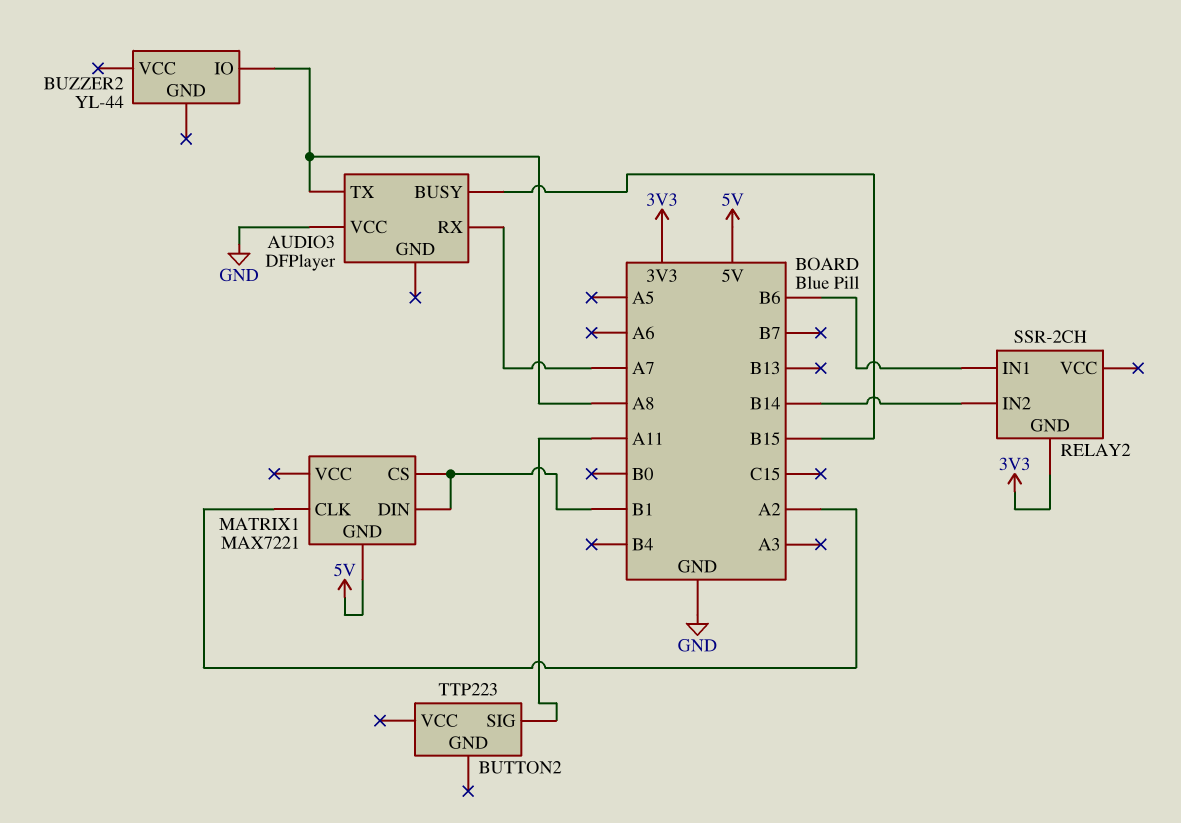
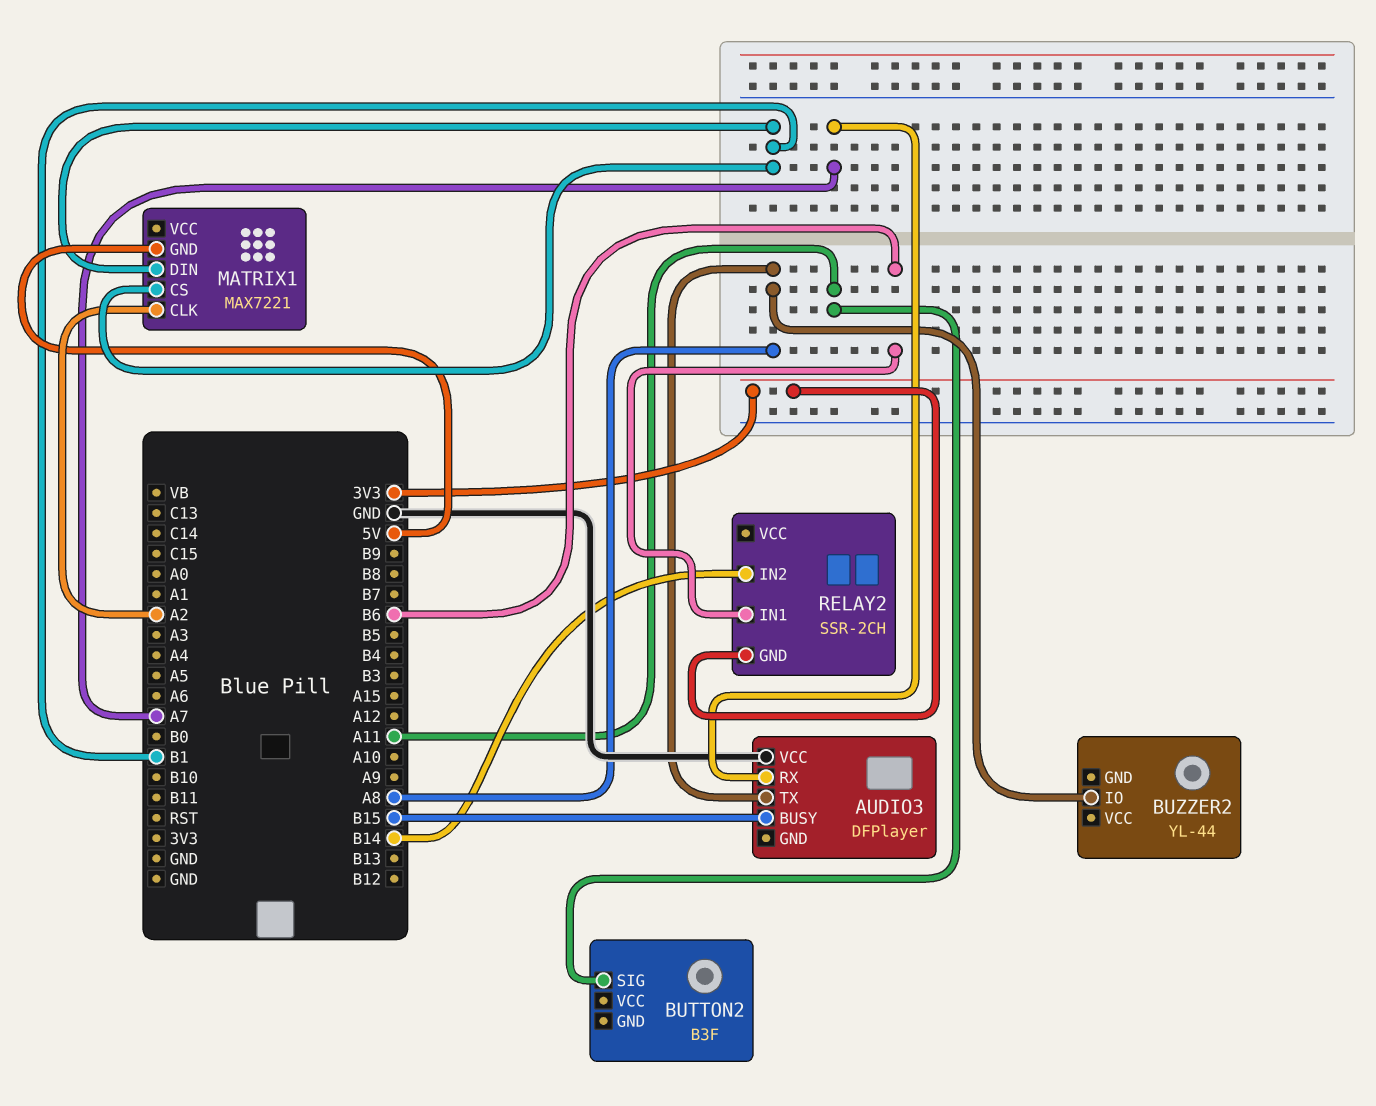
BUTTON2: TTP223 -> B3F

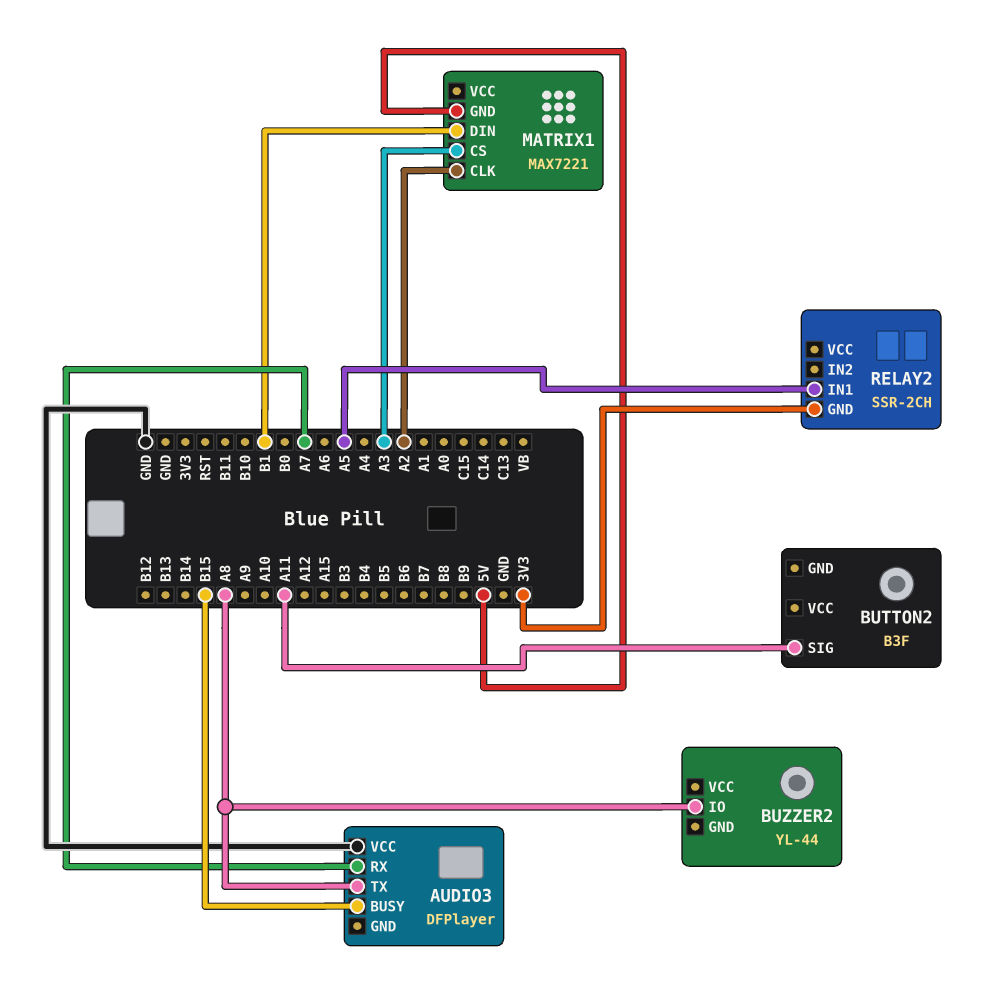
MATRIX1 pin CS: B1 -> A3
RELAY2 pin IN1: B6 -> A5
RELAY2 pin IN2: B14 -> none

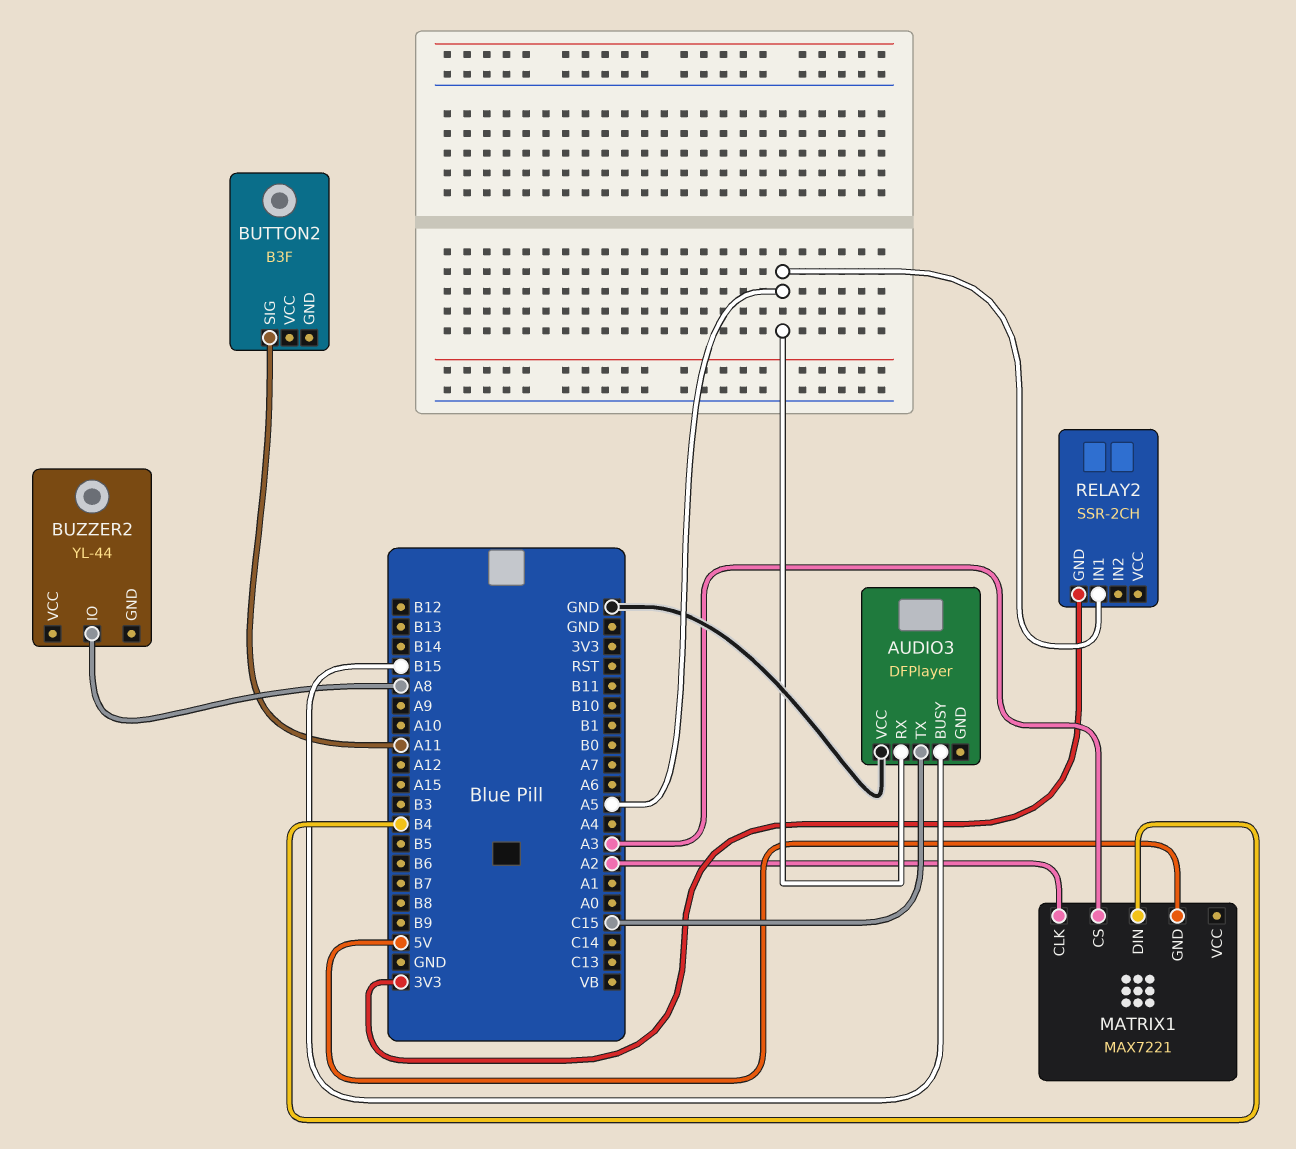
AUDIO3 pin RX: A7 -> A5
AUDIO3 pin TX: A8 -> C15
MATRIX1 pin DIN: B1 -> B4

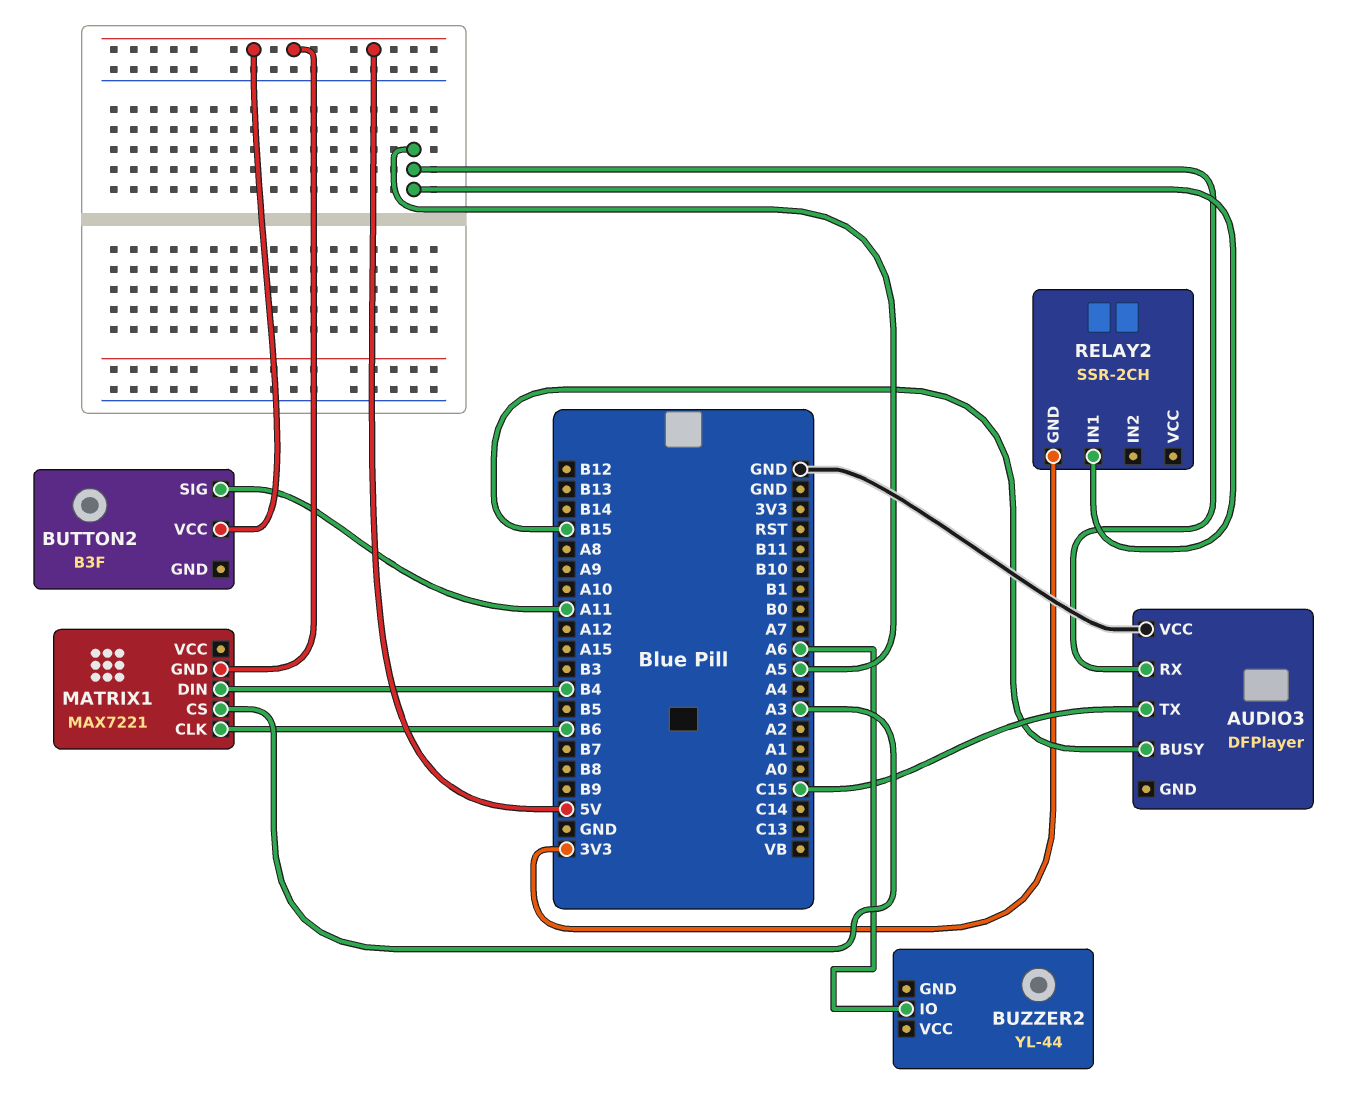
BUTTON2 pin VCC: none -> 5V
BUZZER2 pin IO: A8 -> A6
MATRIX1 pin CLK: A2 -> B6

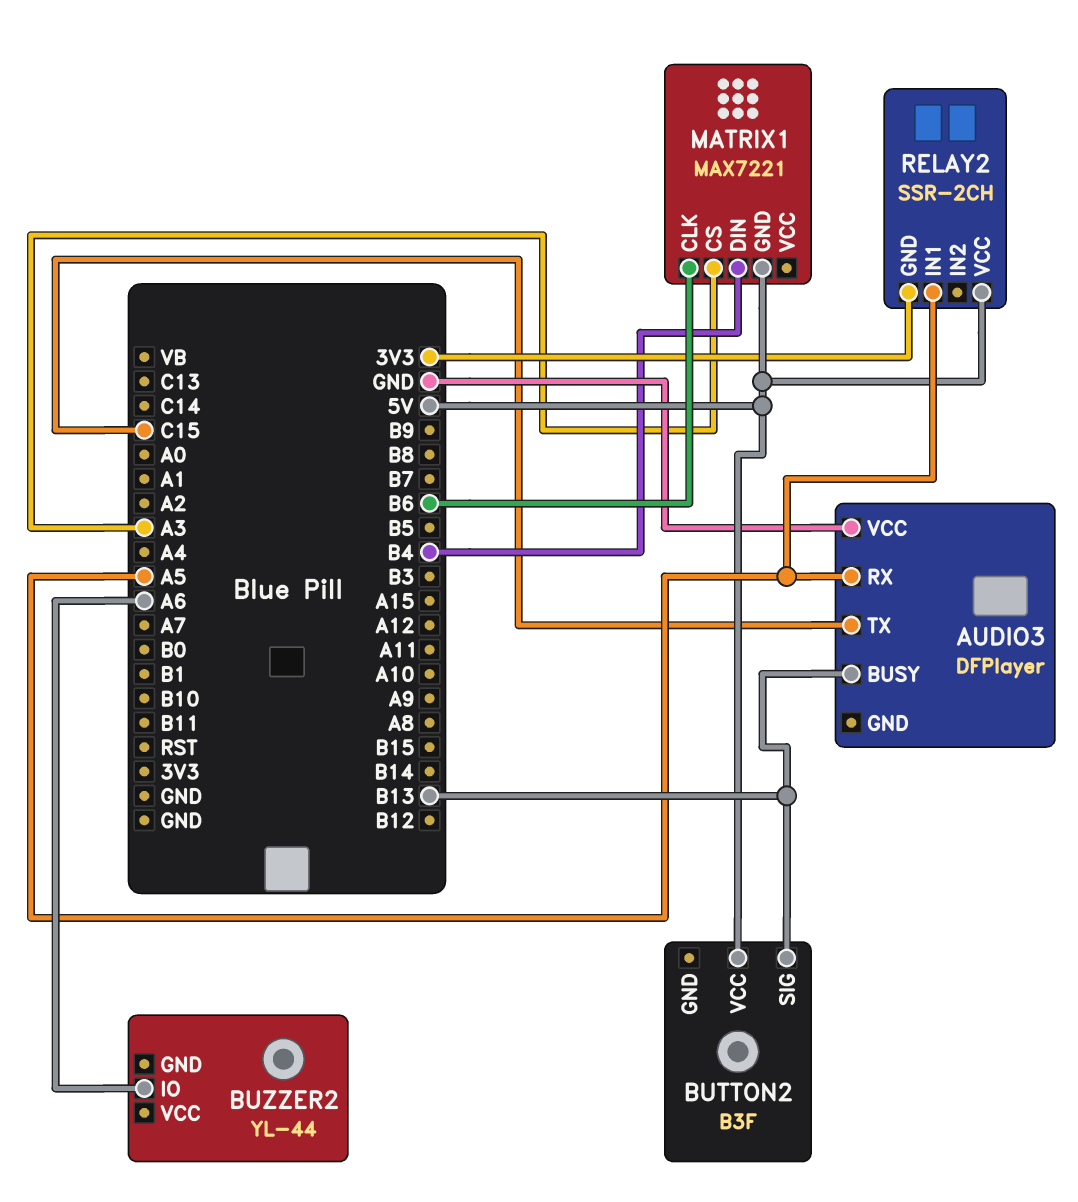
AUDIO3 pin BUSY: B15 -> B13
BUTTON2 pin SIG: A11 -> B13
RELAY2 pin VCC: none -> 5V

